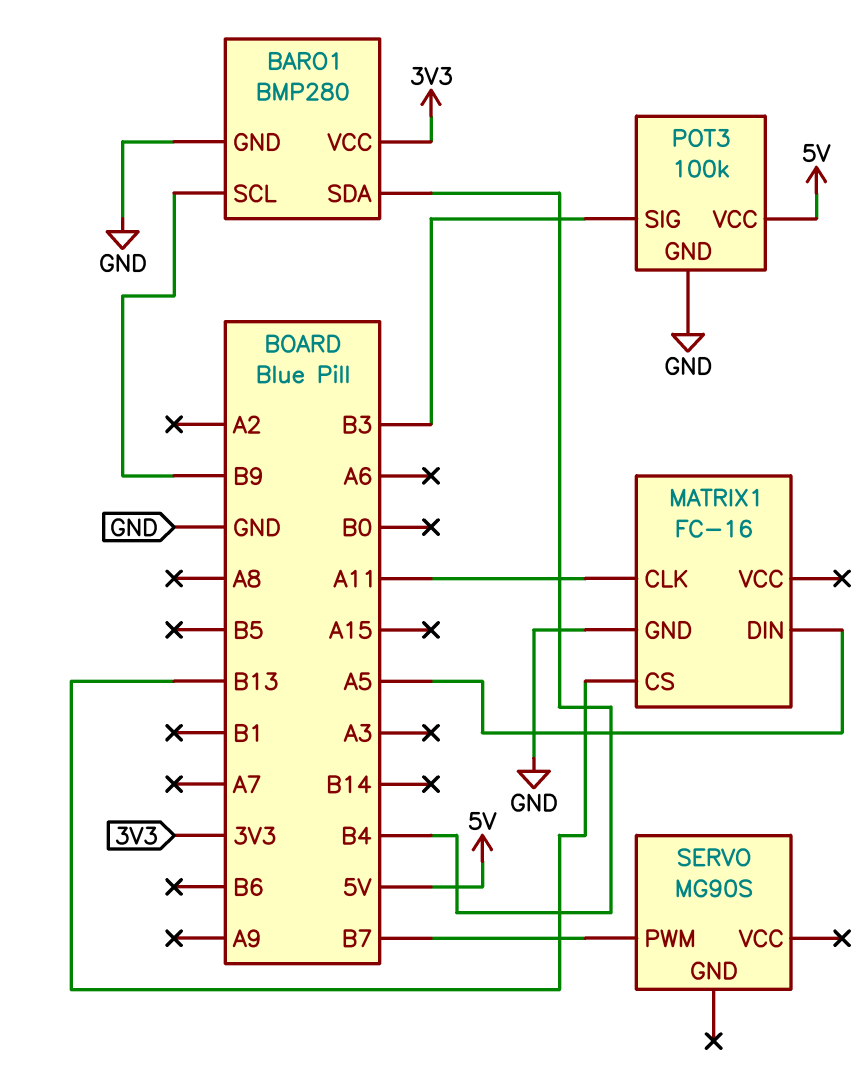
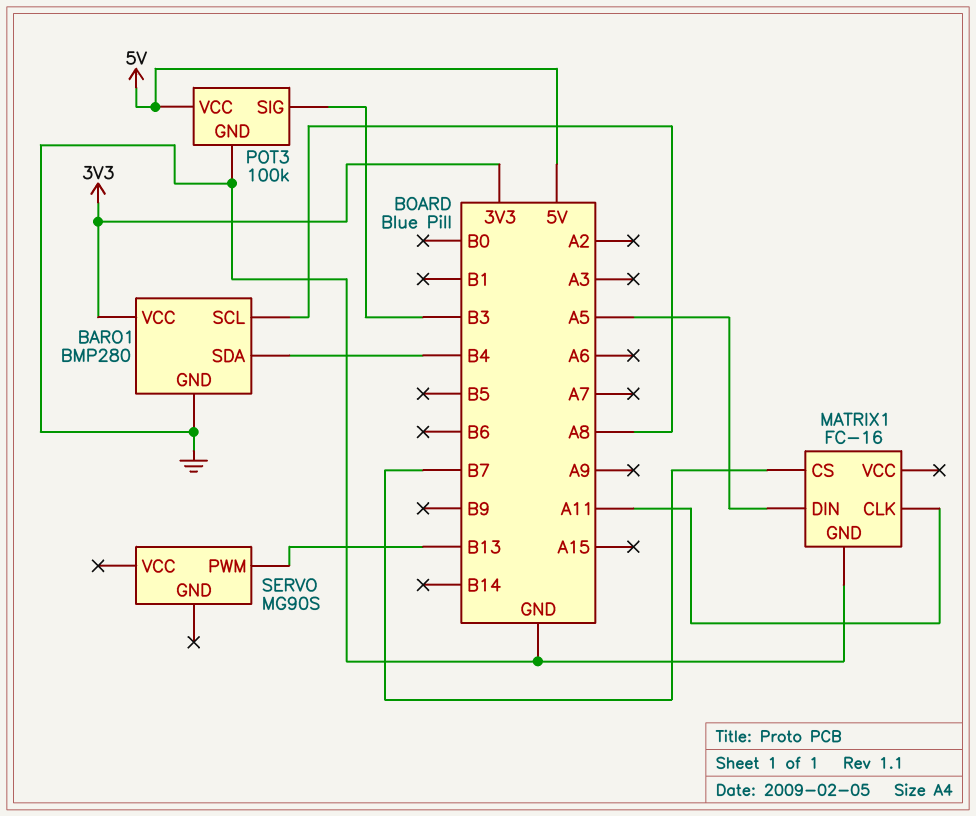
BARO1 pin SCL: B9 -> A8
MATRIX1 pin CS: B13 -> B7
SERVO pin PWM: B7 -> B13

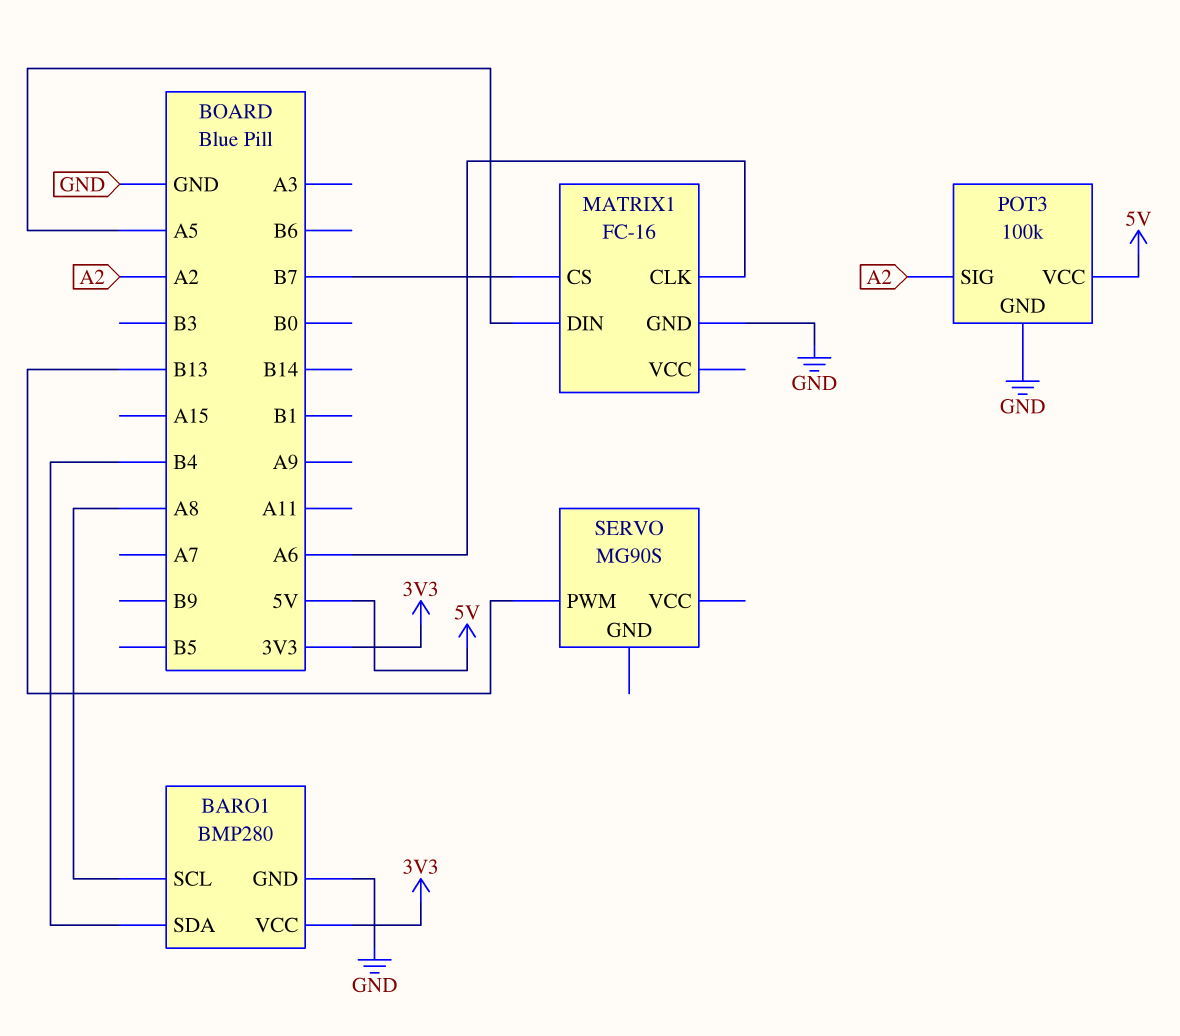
MATRIX1 pin CLK: A11 -> A6
POT3 pin SIG: B3 -> A2

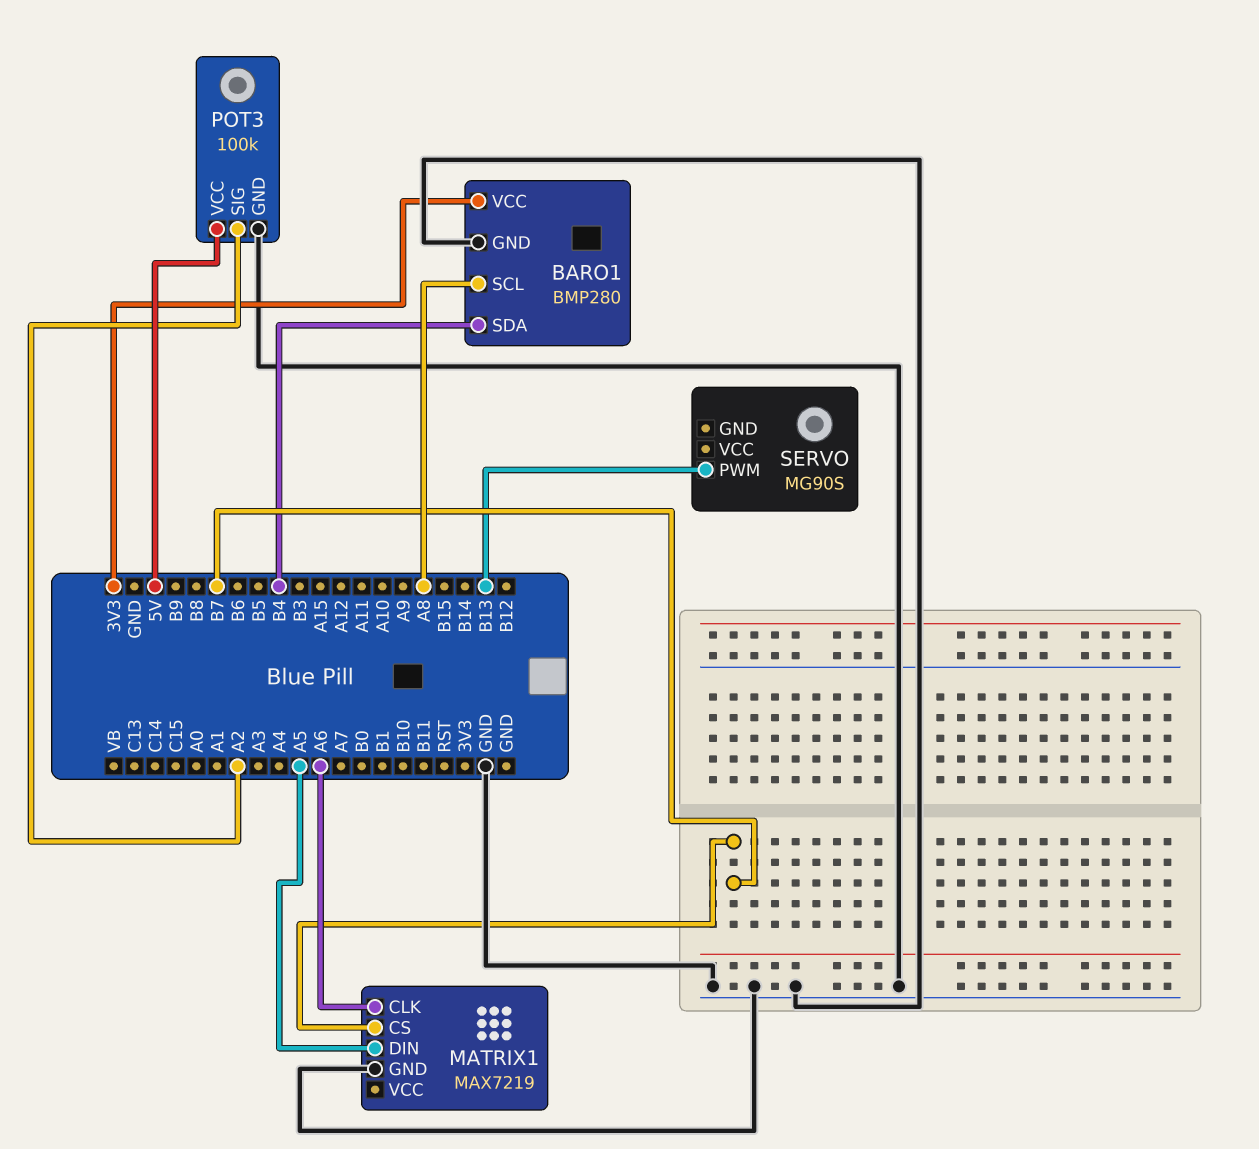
MATRIX1: FC-16 -> MAX7219

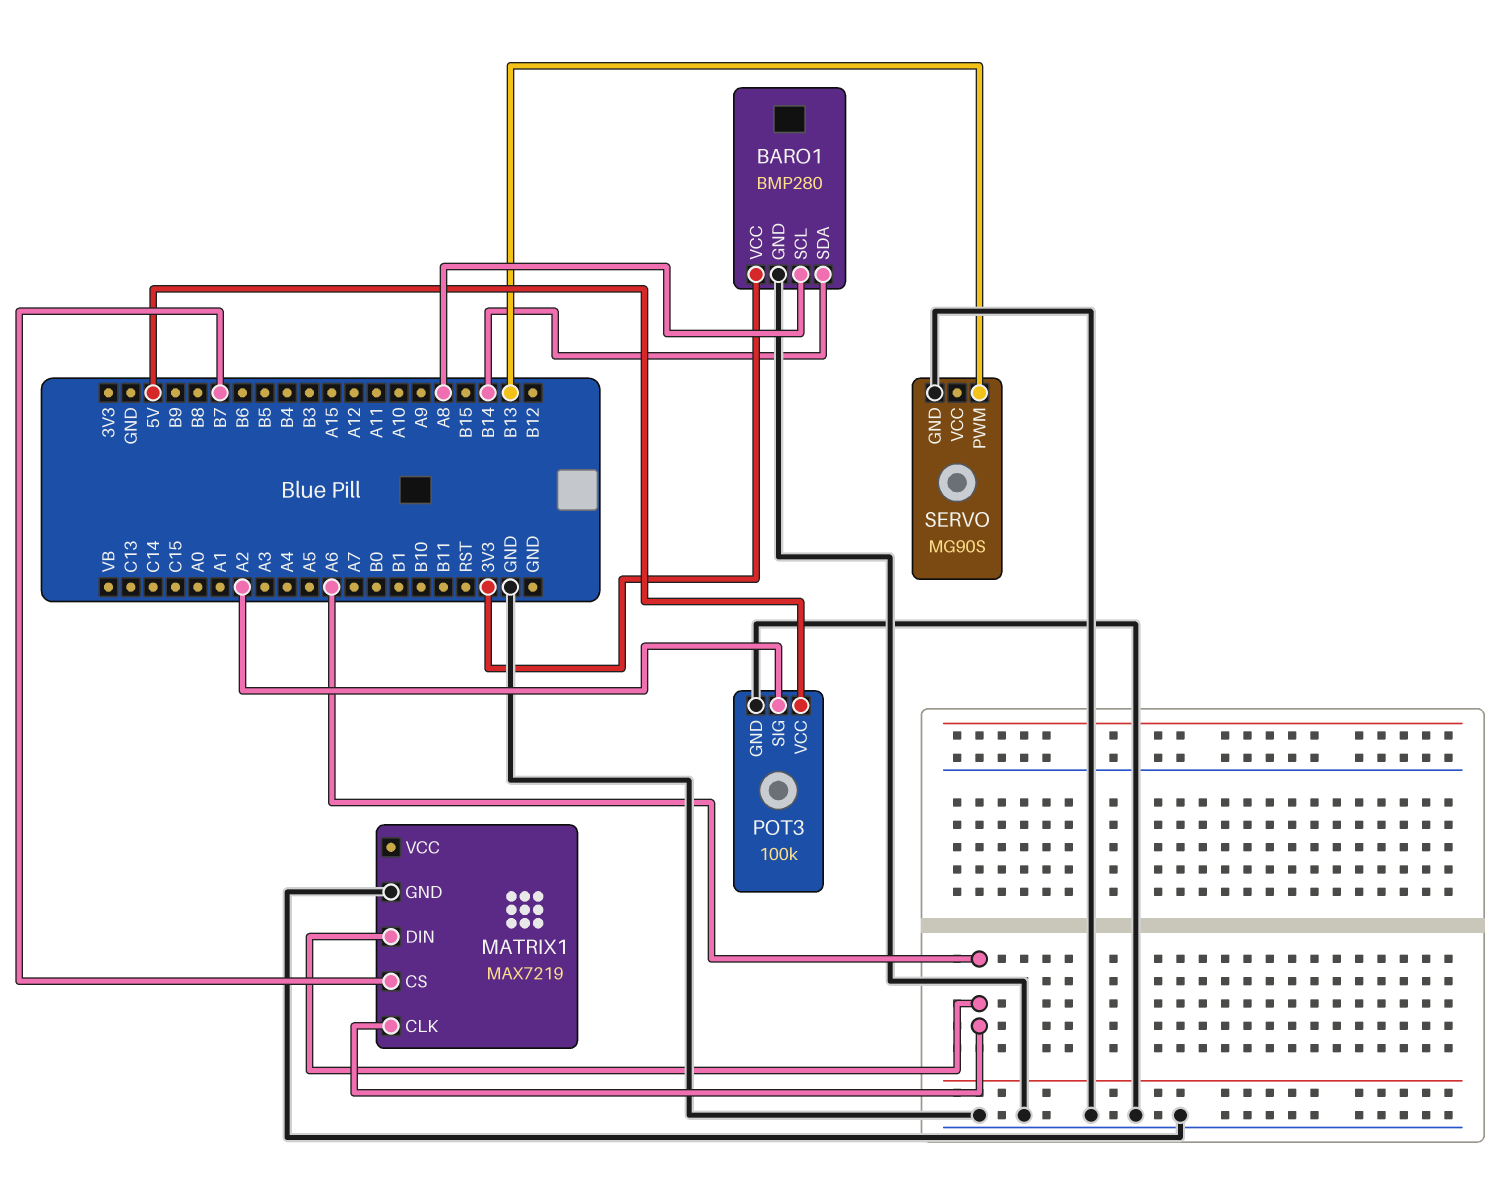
BARO1 pin SDA: B4 -> B14
MATRIX1 pin DIN: A5 -> A6
SERVO pin GND: none -> GND

